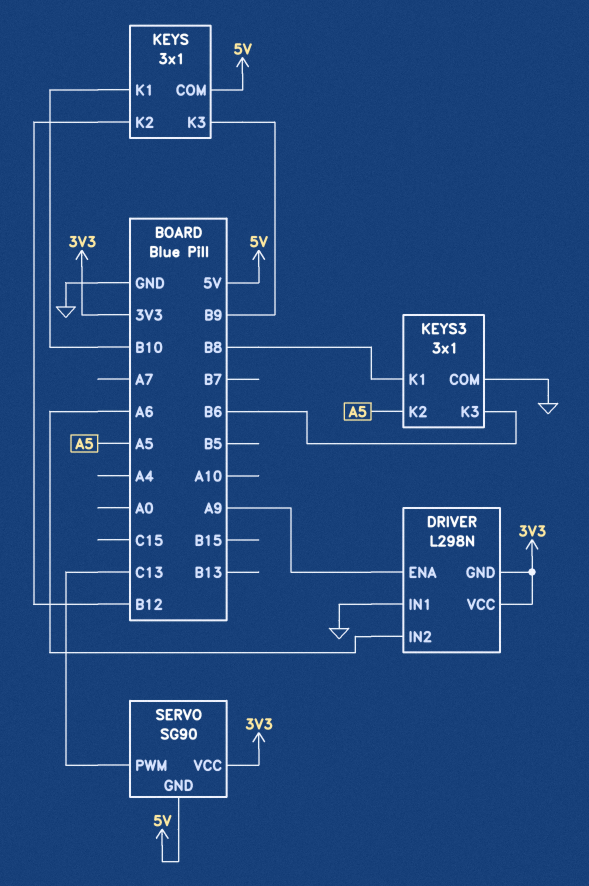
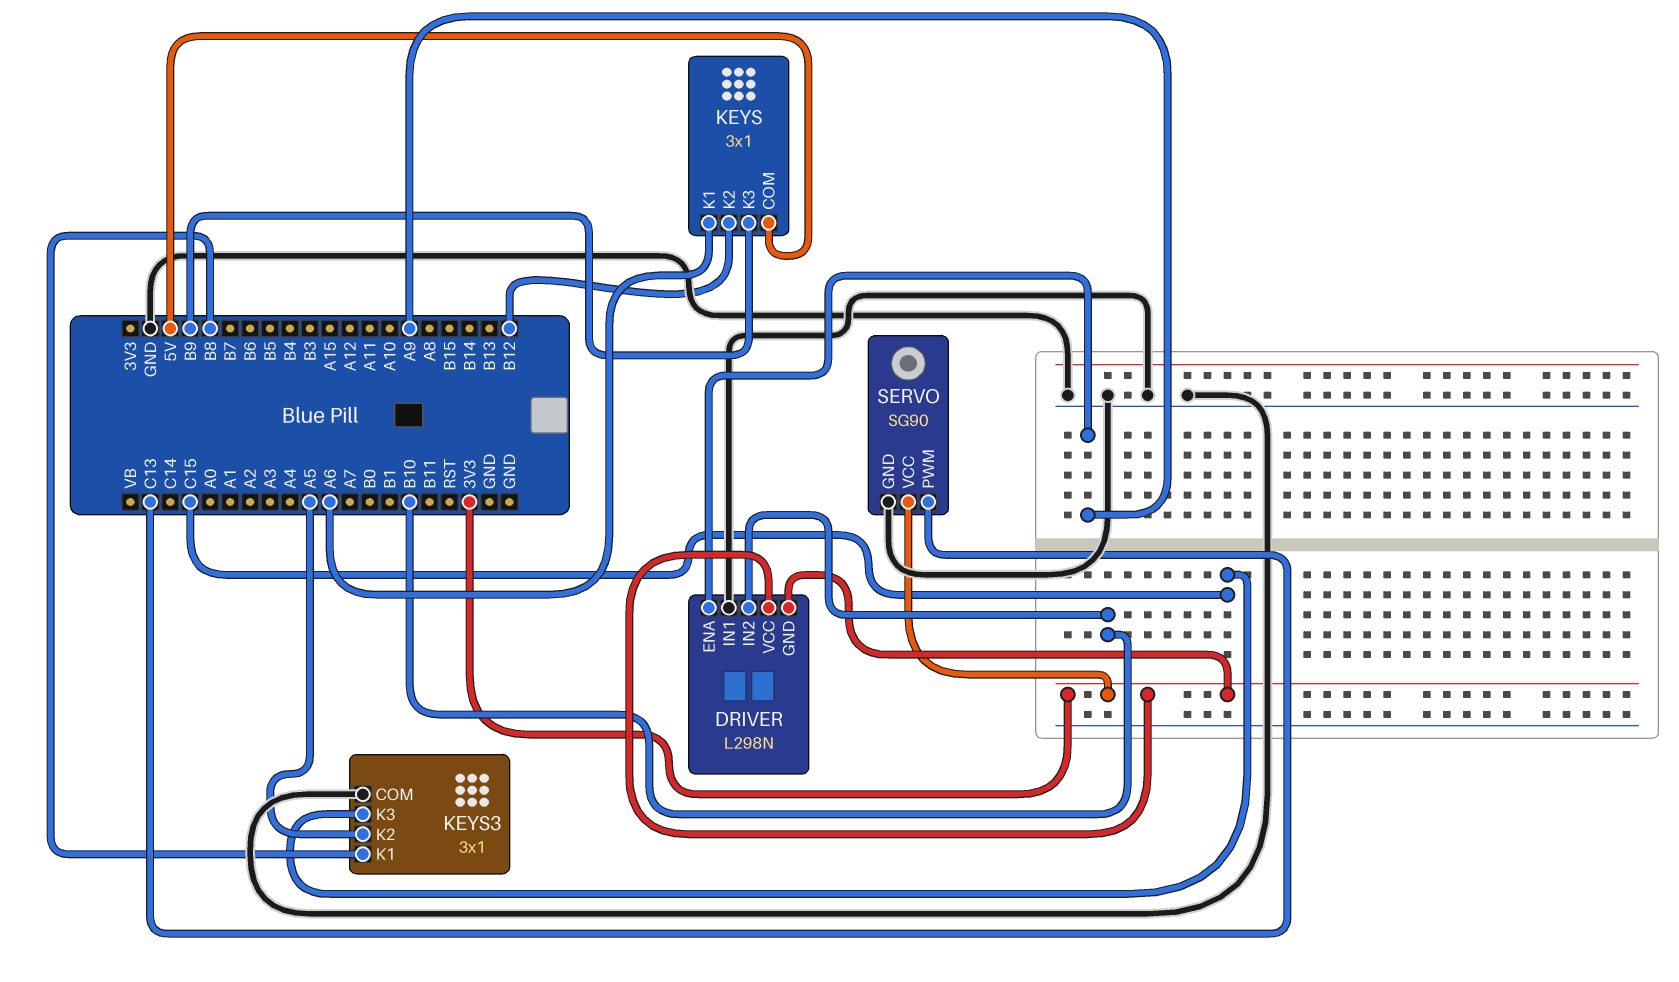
DRIVER pin IN2: A6 -> B10
KEYS pin K1: B10 -> A6
KEYS3 pin K3: B6 -> C15
SERVO pin GND: 5V -> GND

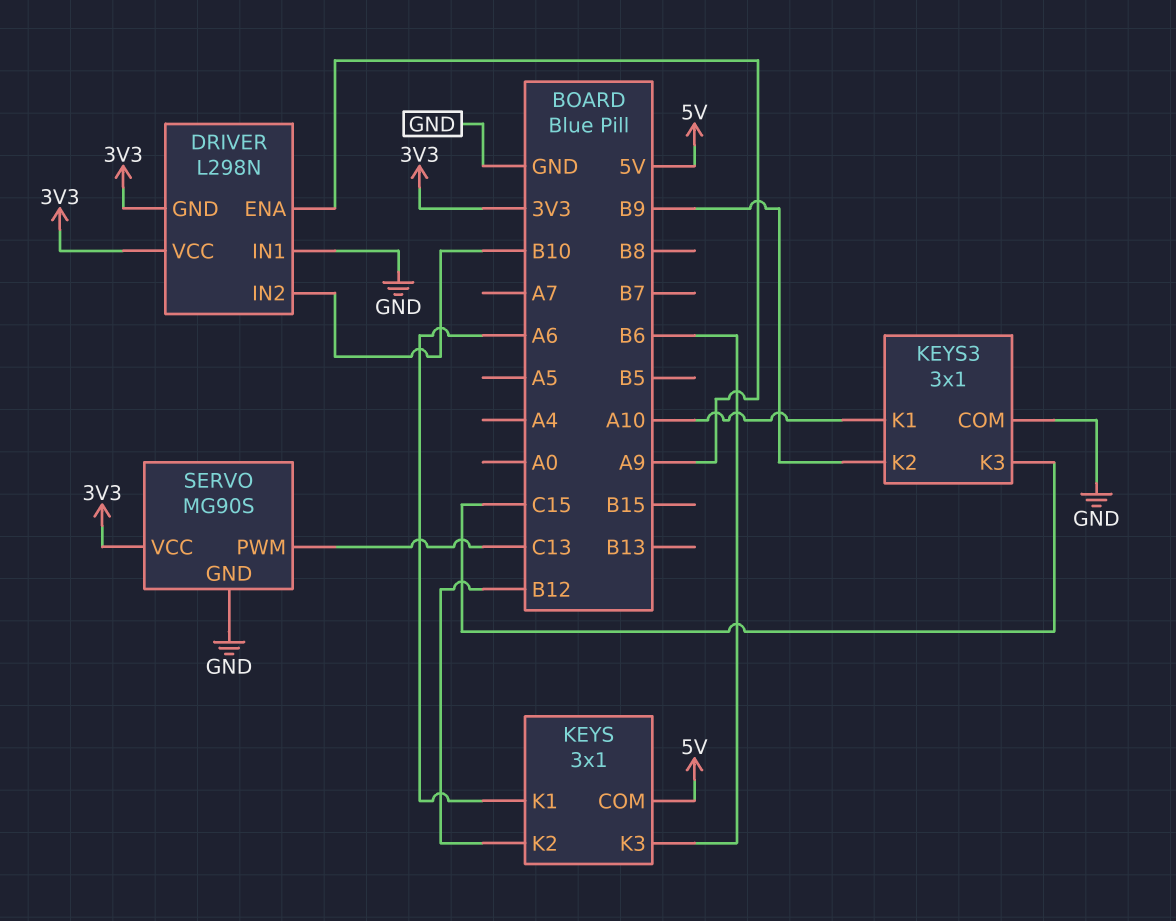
KEYS pin K3: B9 -> B6
KEYS3 pin K1: B8 -> A10
KEYS3 pin K2: A5 -> B9
SERVO: SG90 -> MG90S

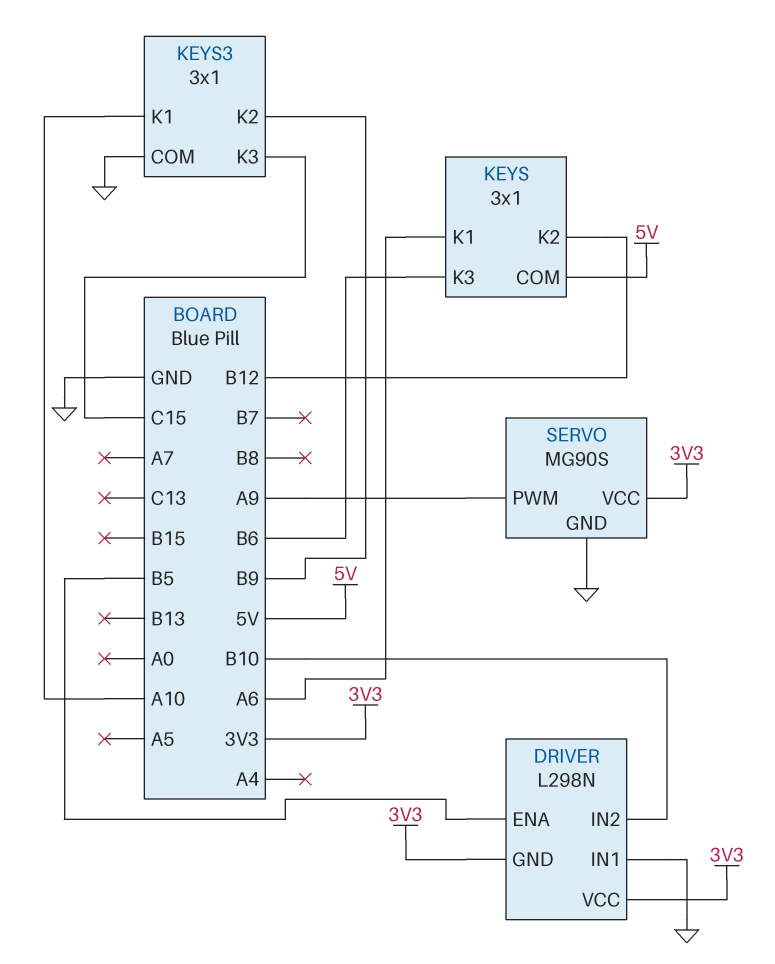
DRIVER pin ENA: A9 -> B5
SERVO pin PWM: C13 -> A9

